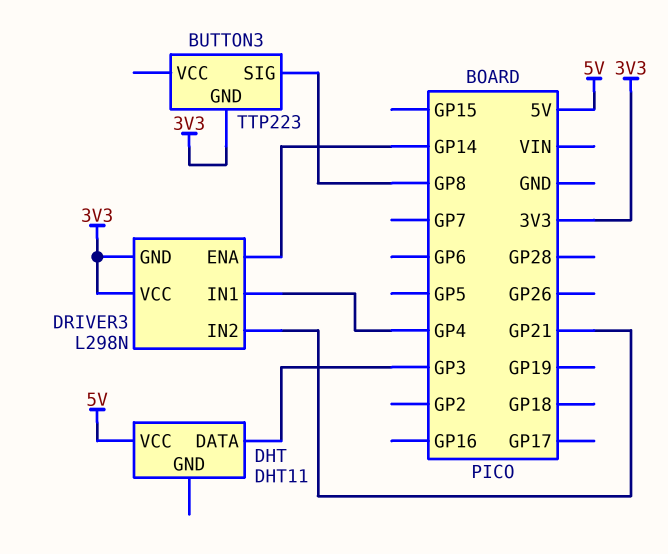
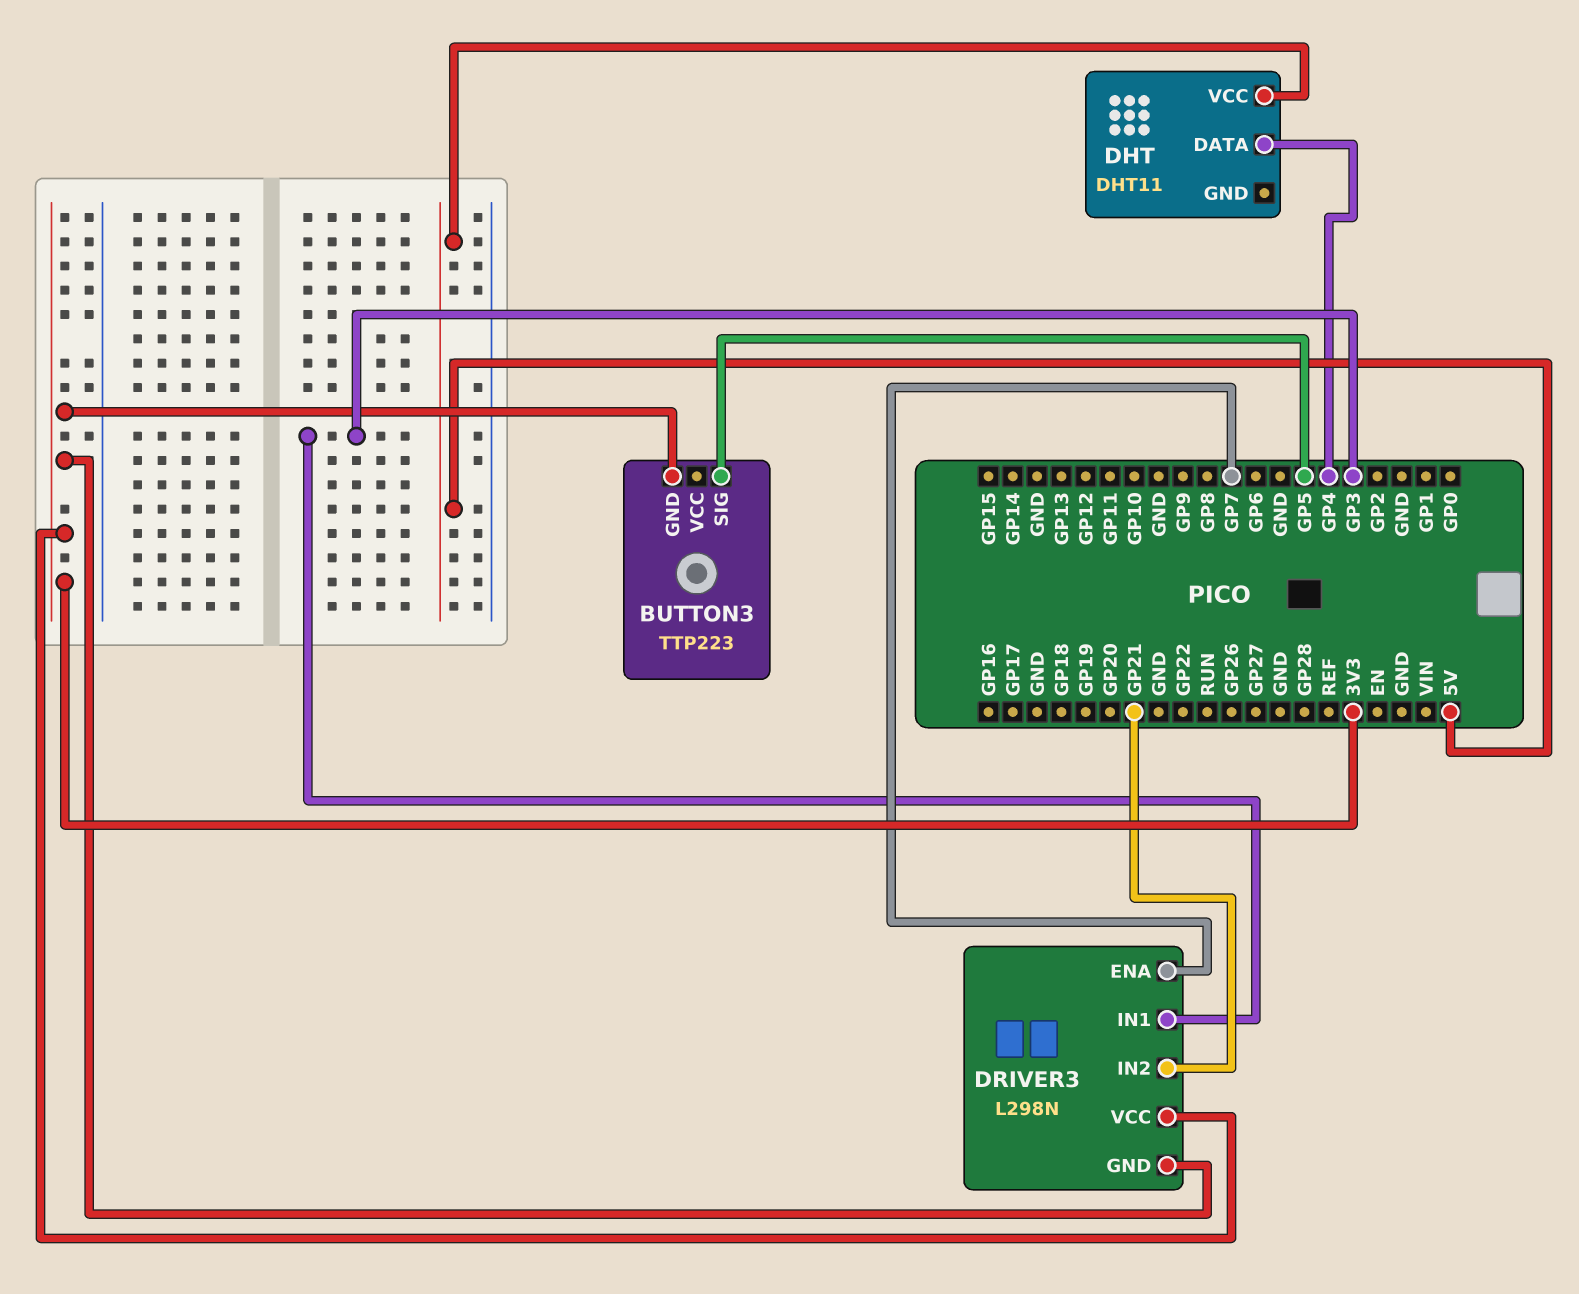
BUTTON3 pin SIG: GP8 -> GP5
DHT pin DATA: GP3 -> GP4
DRIVER3 pin ENA: GP14 -> GP7
DRIVER3 pin IN1: GP4 -> GP3

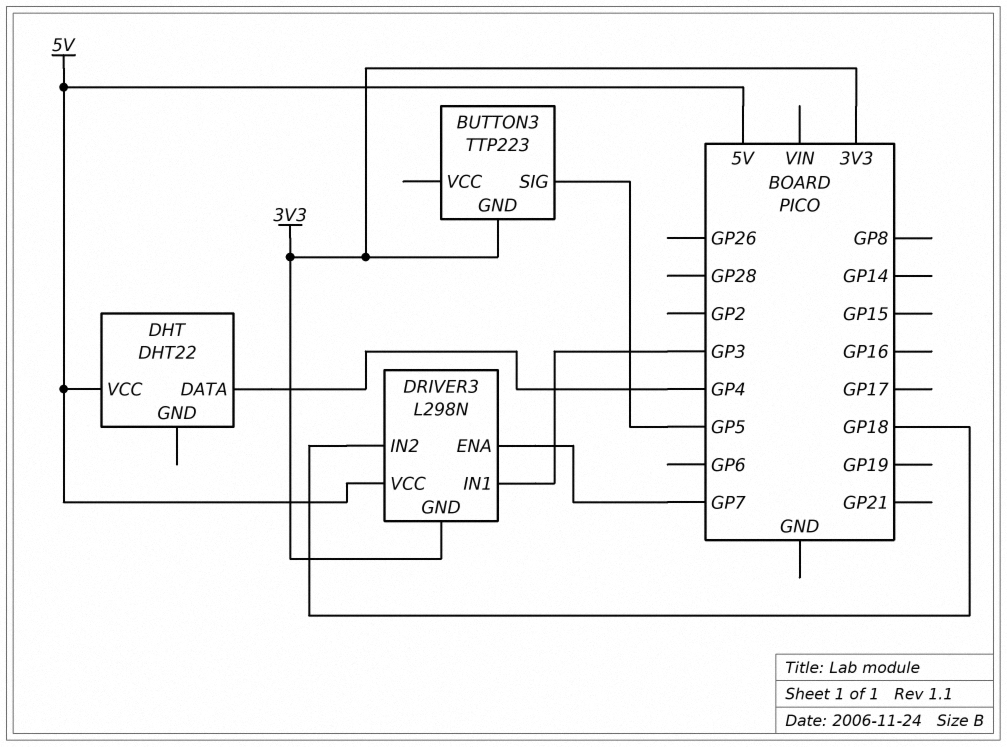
DHT: DHT11 -> DHT22
DRIVER3 pin IN2: GP21 -> GP18
DRIVER3 pin VCC: 3V3 -> 5V

